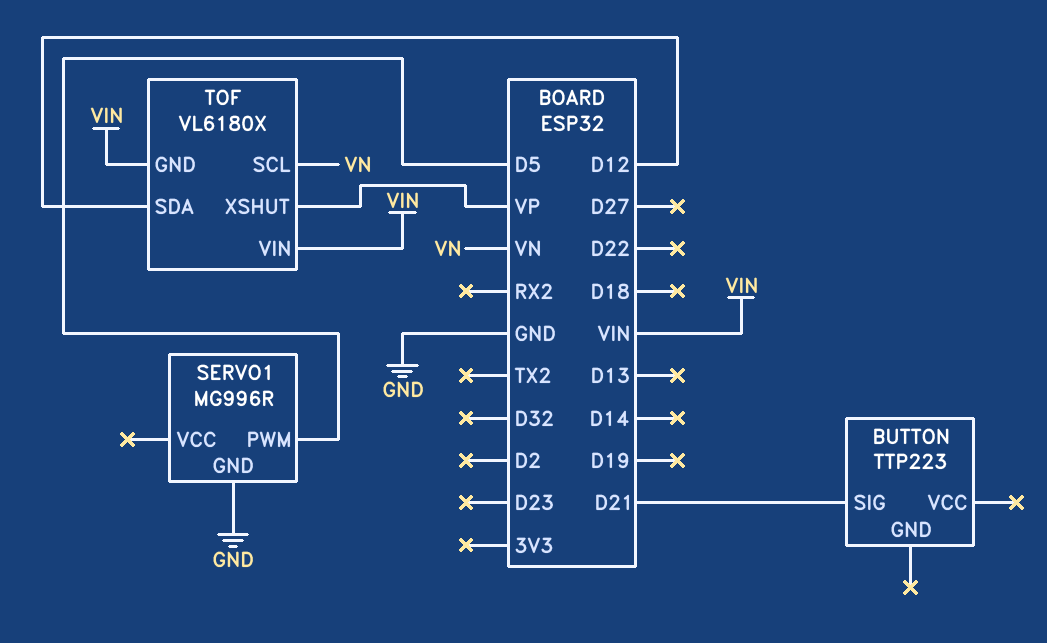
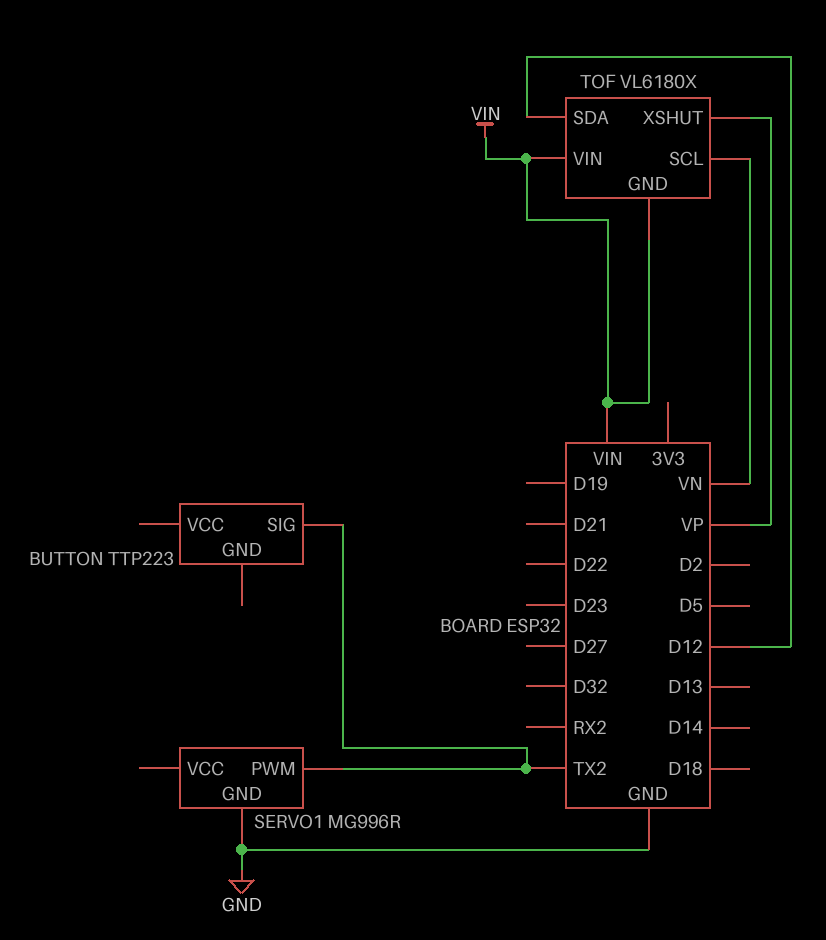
BUTTON pin SIG: D21 -> TX2
SERVO1 pin PWM: D5 -> TX2

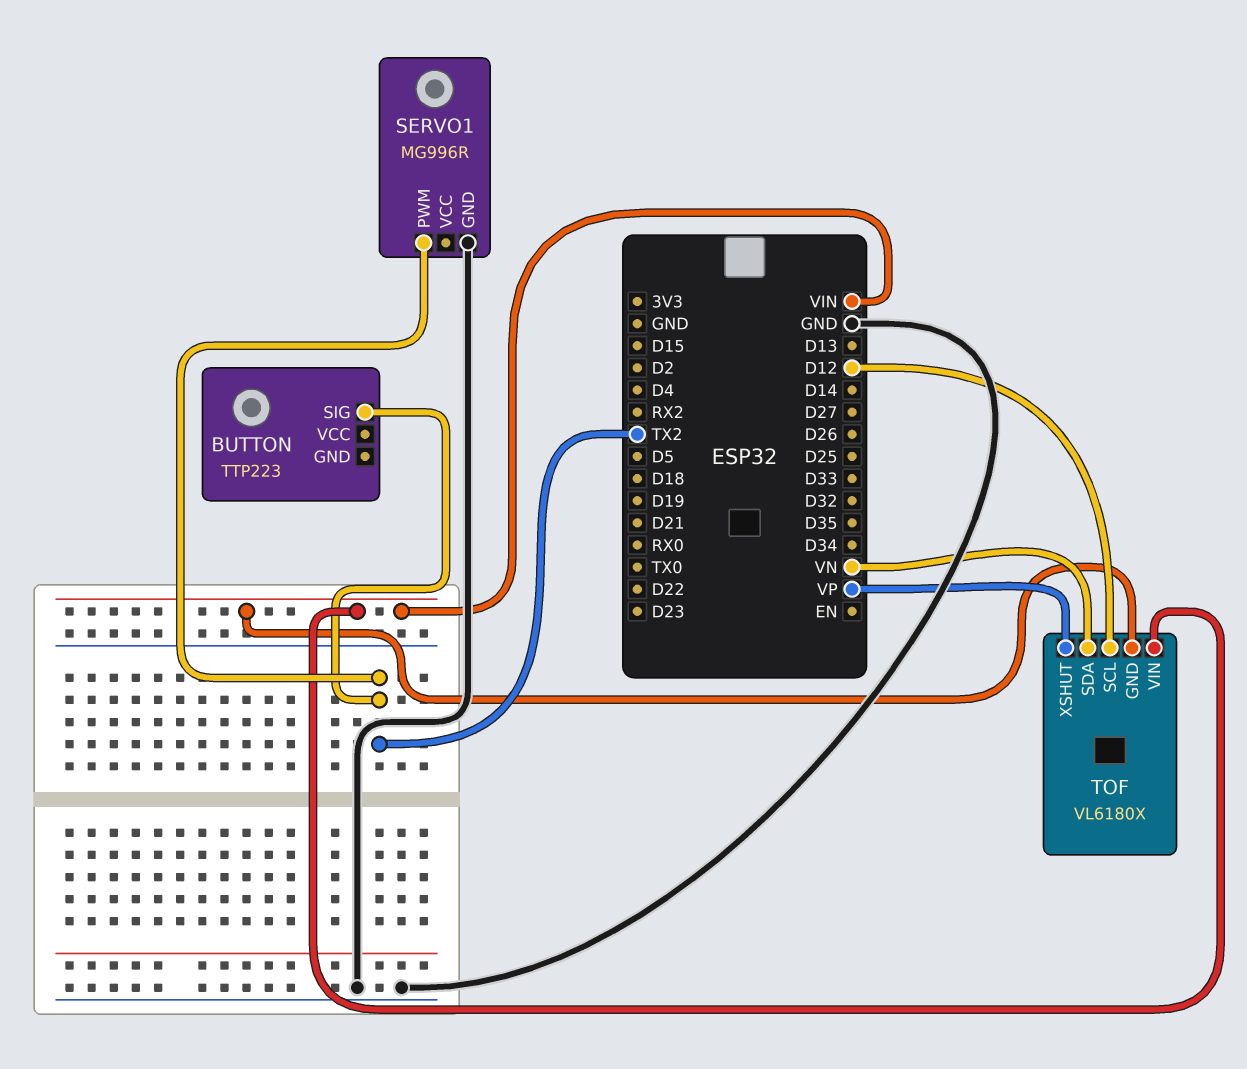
TOF pin SCL: VN -> D12
TOF pin SDA: D12 -> VN

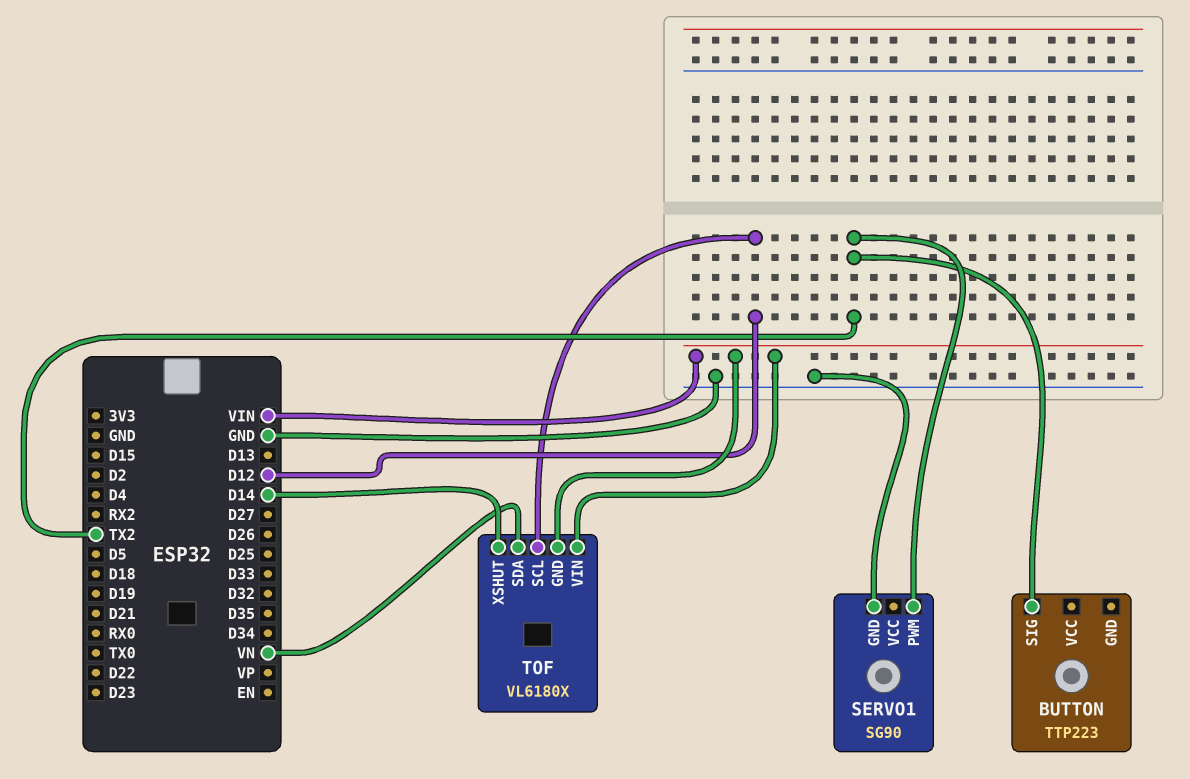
SERVO1: MG996R -> SG90
TOF pin XSHUT: VP -> D14

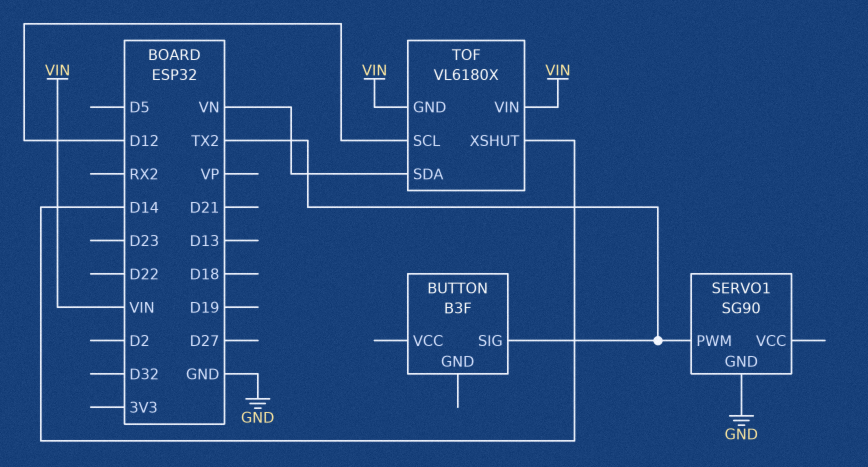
BUTTON: TTP223 -> B3F

